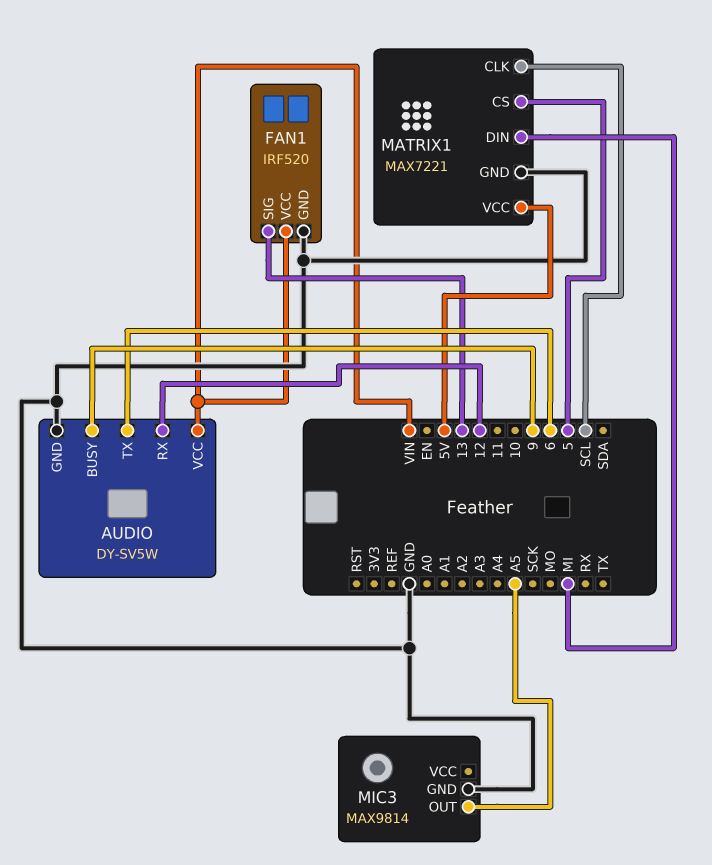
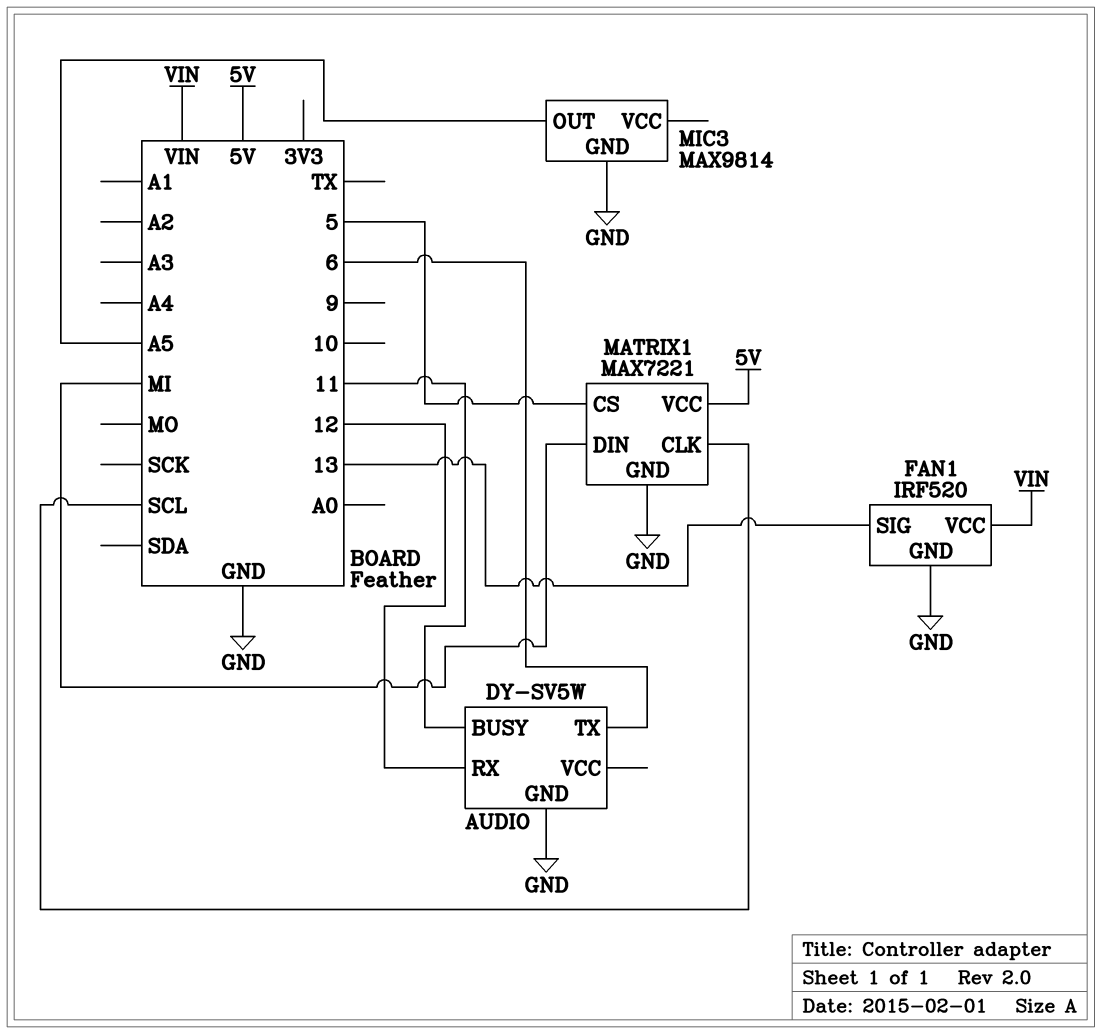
AUDIO pin BUSY: 9 -> 11
AUDIO pin VCC: VIN -> none

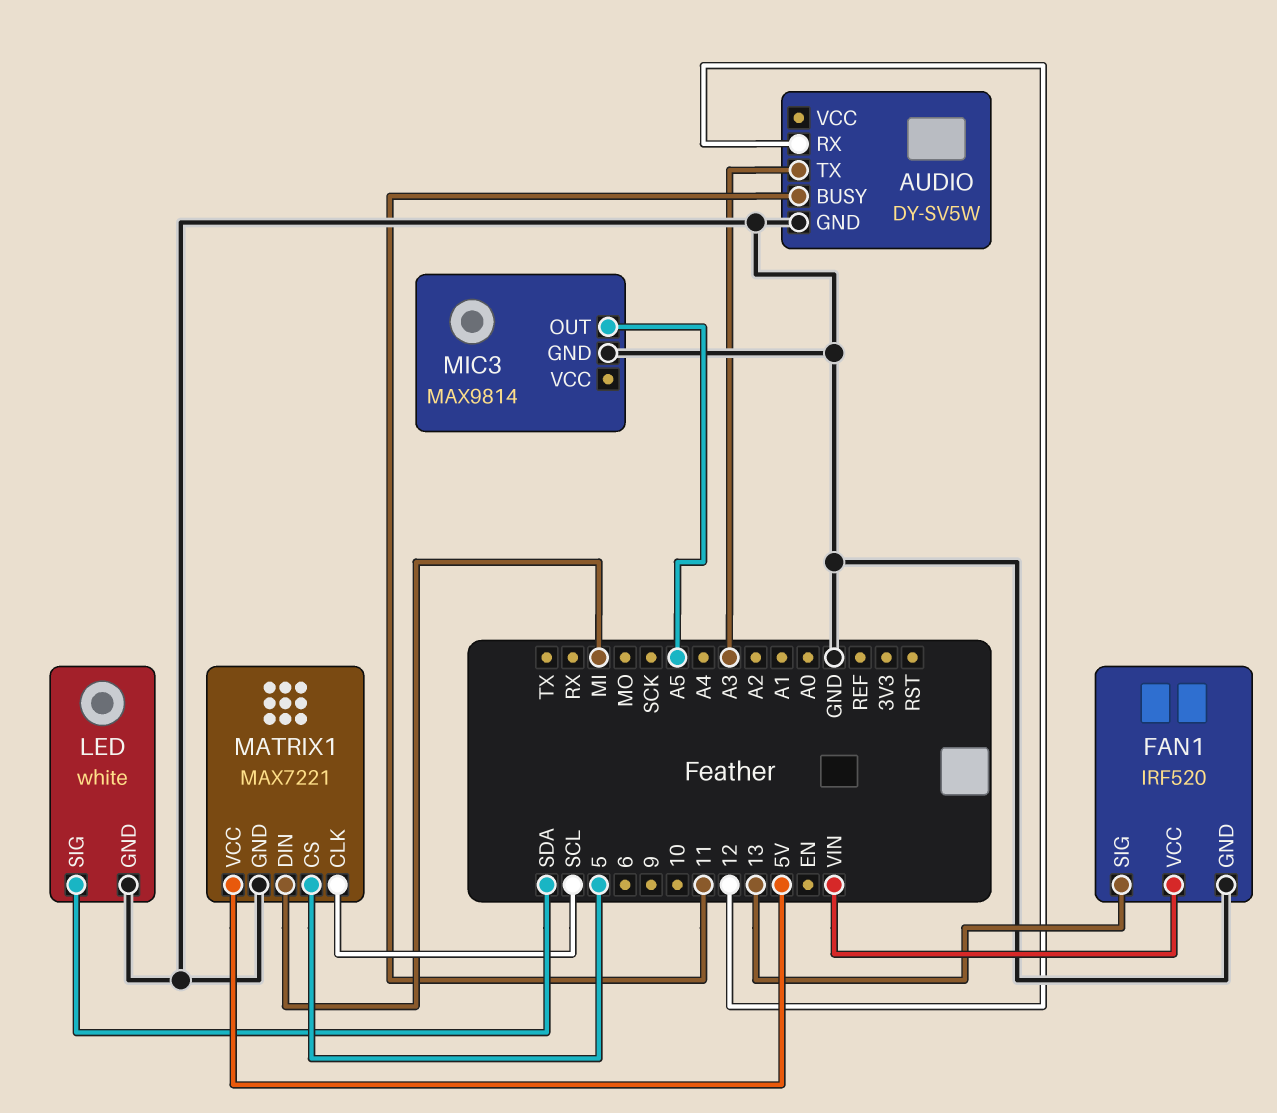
AUDIO pin TX: 6 -> A3
LED: none -> white
LED pin GND: none -> GND
LED pin SIG: none -> SDA

